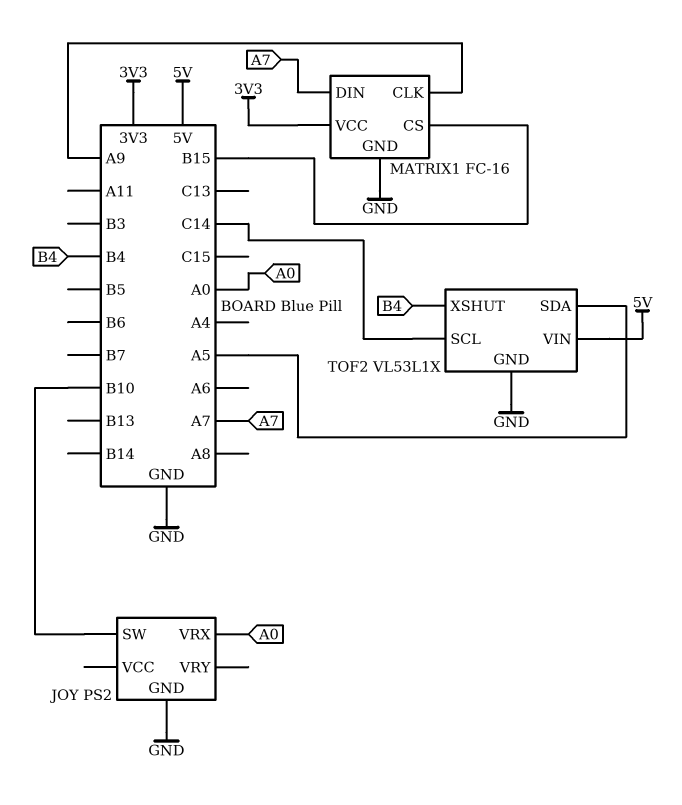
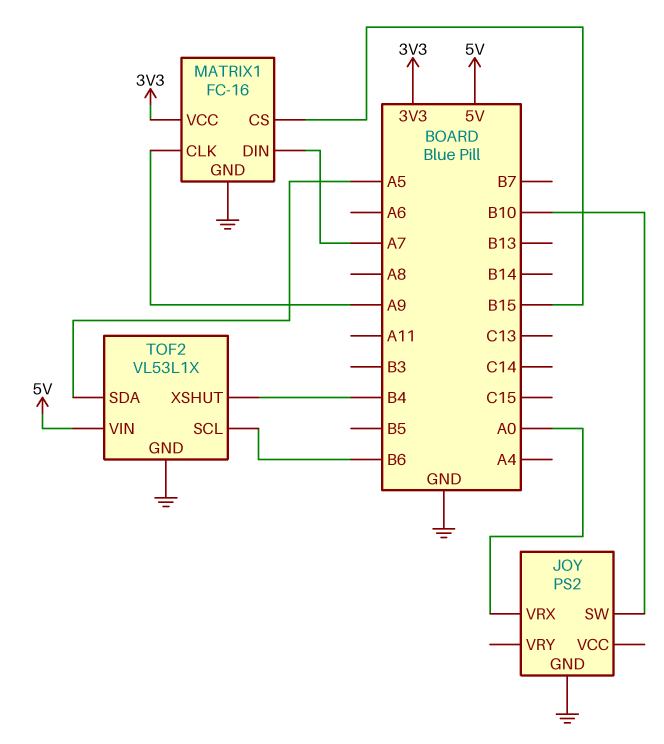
TOF2 pin SCL: C14 -> B6

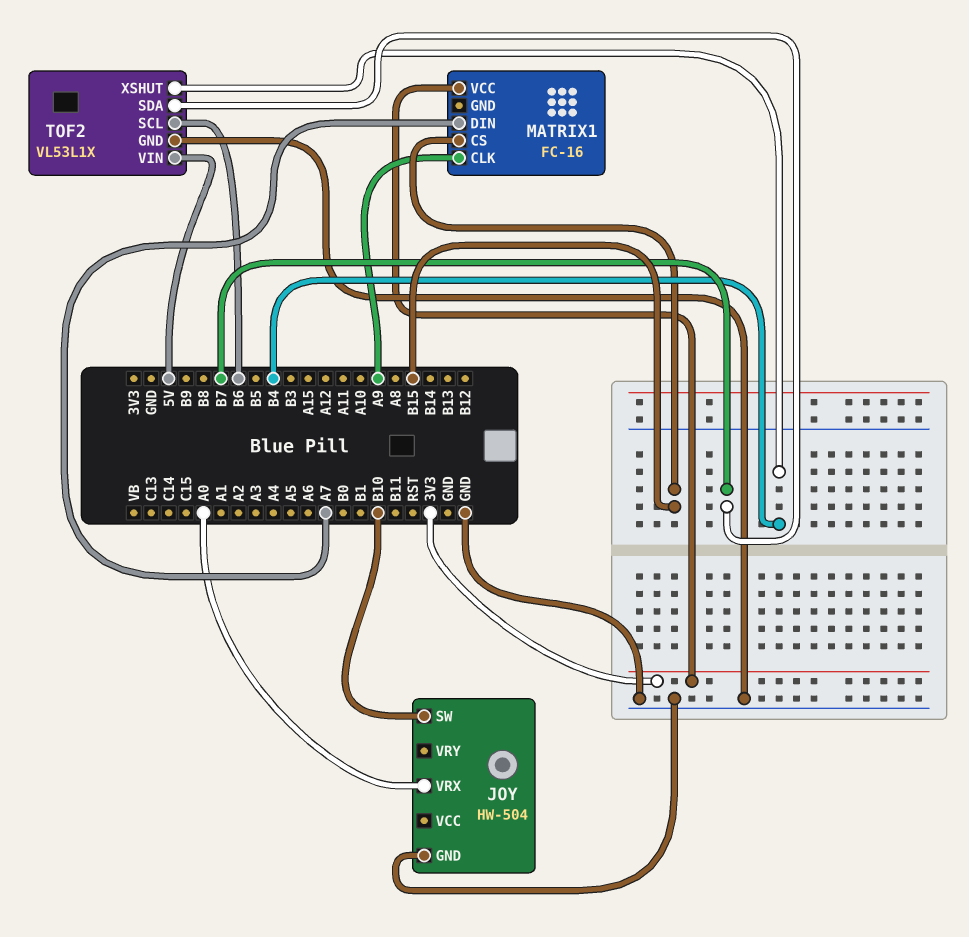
JOY: PS2 -> HW-504
MATRIX1 pin GND: GND -> none
TOF2 pin SDA: A5 -> B7

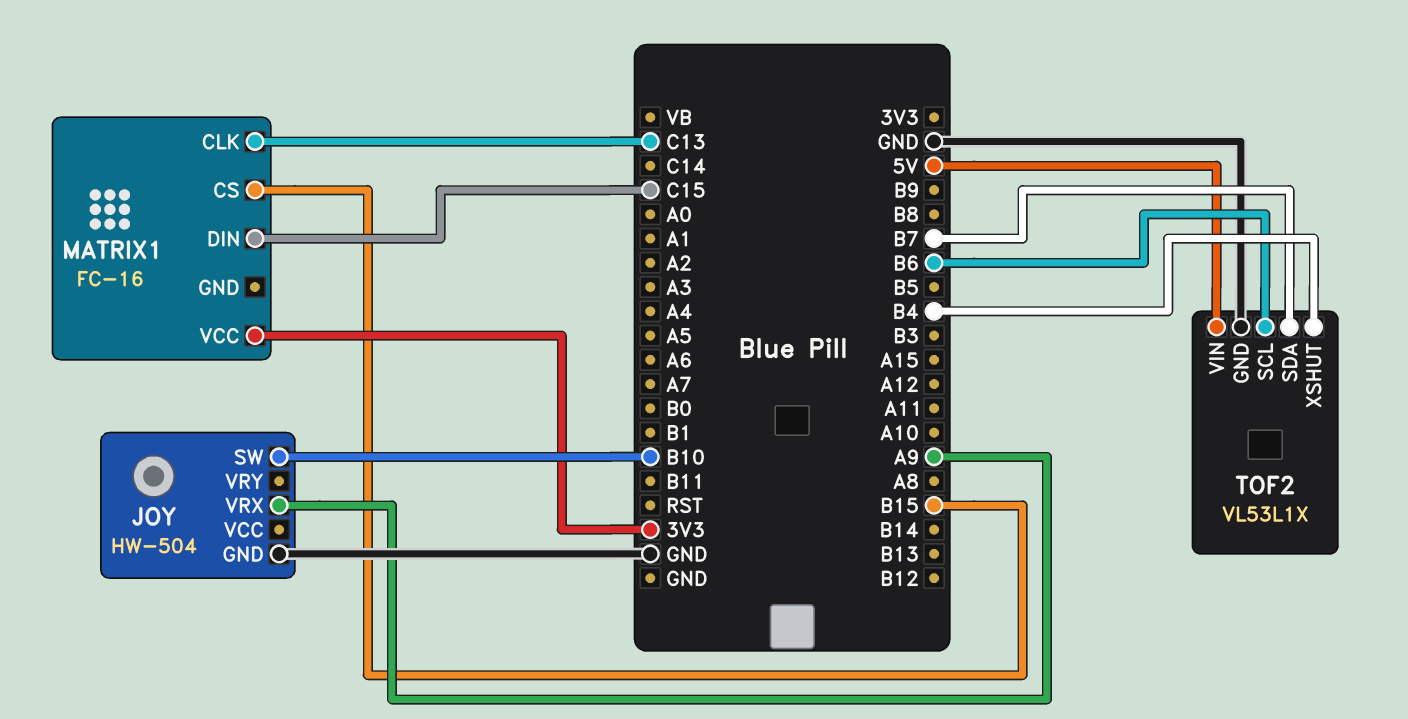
JOY pin VRX: A0 -> A9
MATRIX1 pin CLK: A9 -> C13
MATRIX1 pin DIN: A7 -> C15

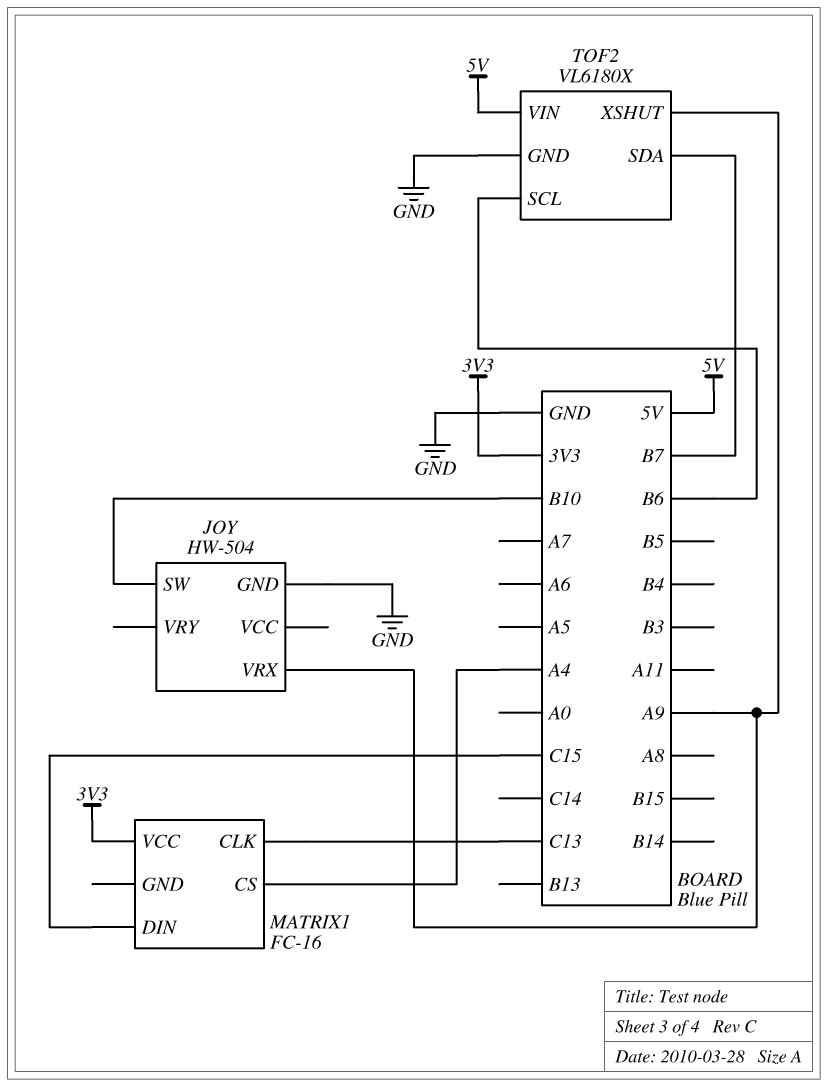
MATRIX1 pin CS: B15 -> A4
TOF2: VL53L1X -> VL6180X
TOF2 pin XSHUT: B4 -> A9

